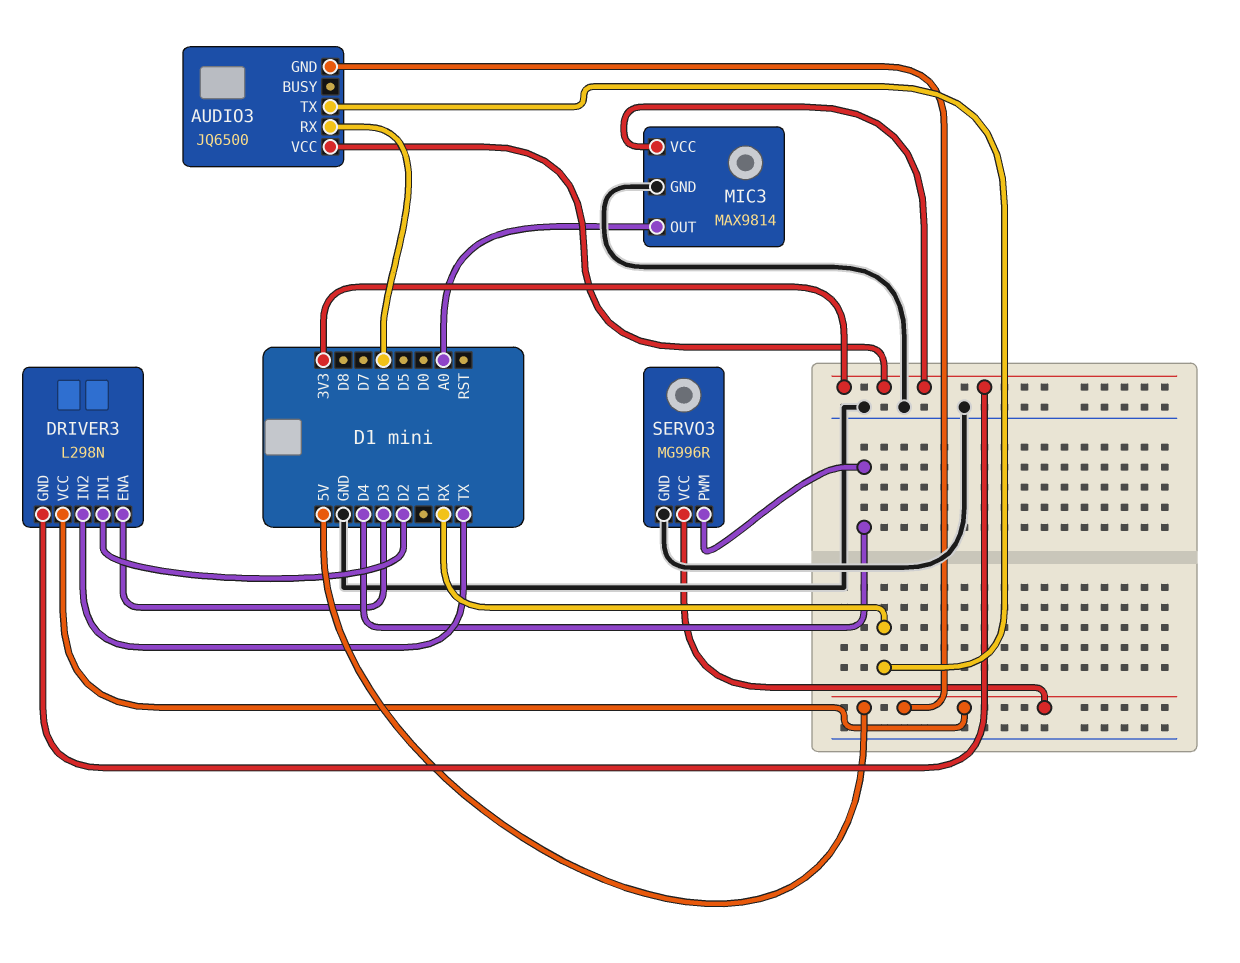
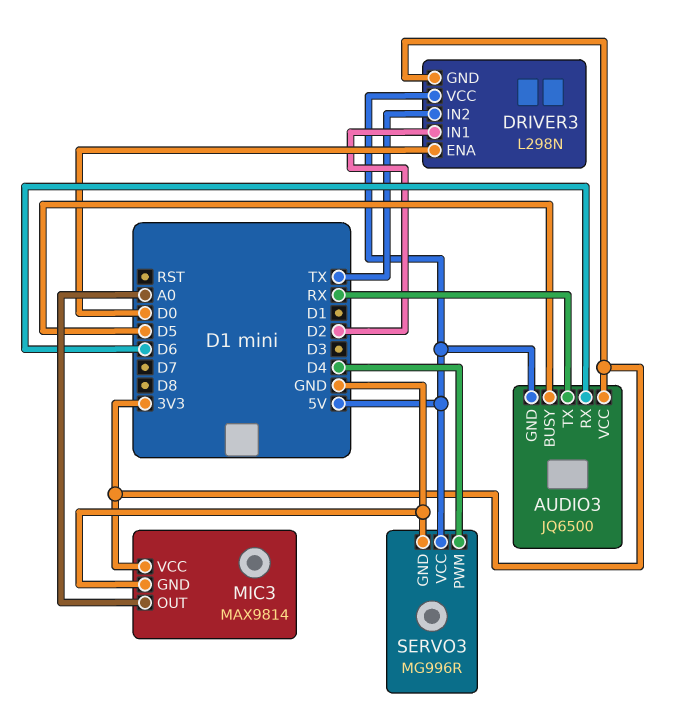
AUDIO3 pin BUSY: none -> D5
DRIVER3 pin ENA: D3 -> D0

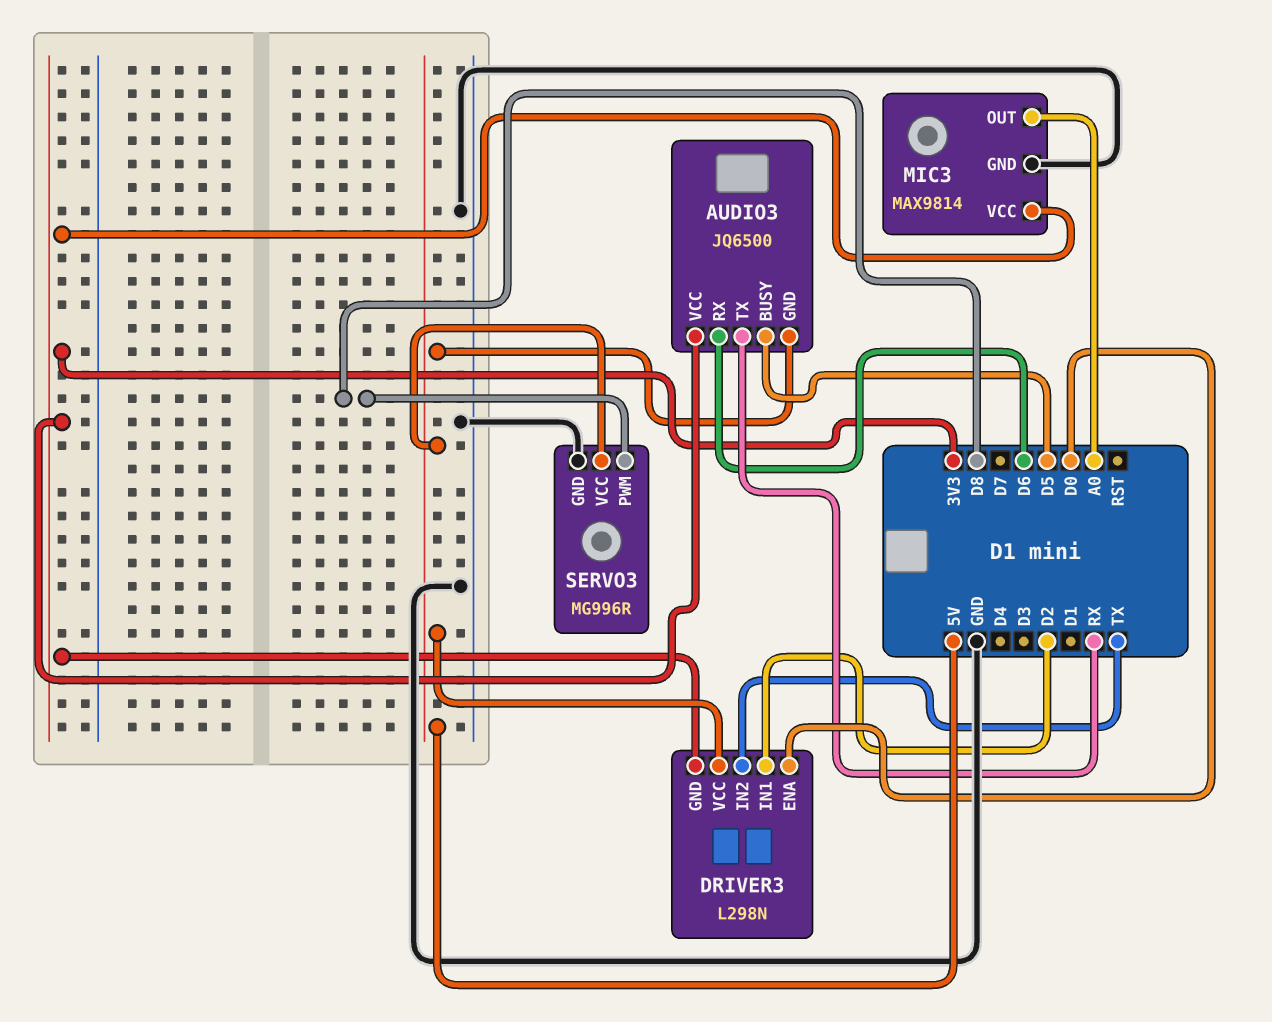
SERVO3 pin PWM: D4 -> D8

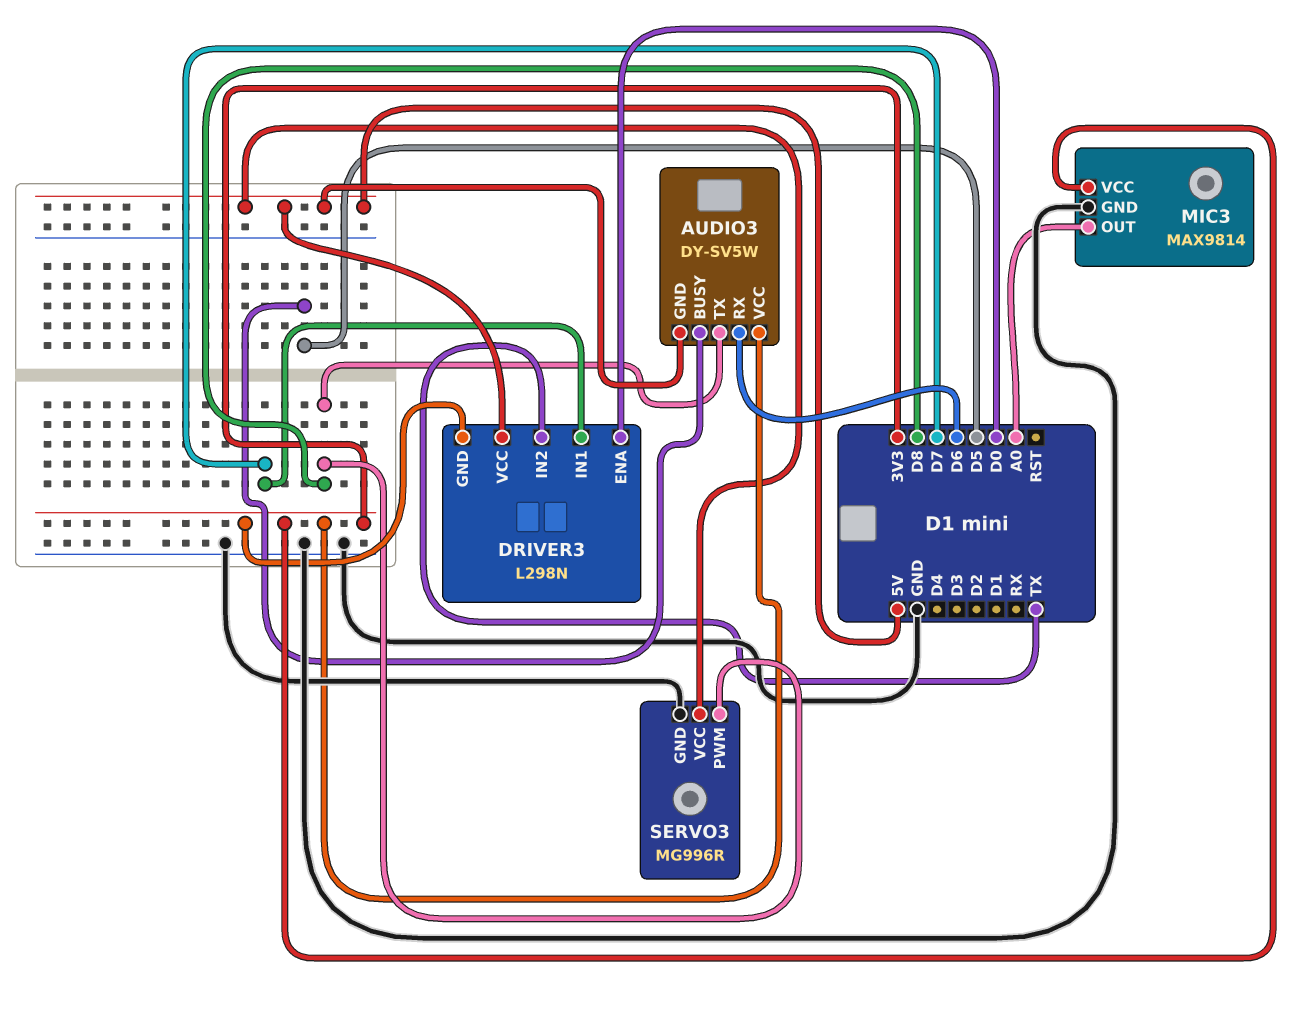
AUDIO3: JQ6500 -> DY-SV5W
AUDIO3 pin TX: RX -> D8
DRIVER3 pin IN1: D2 -> D7

